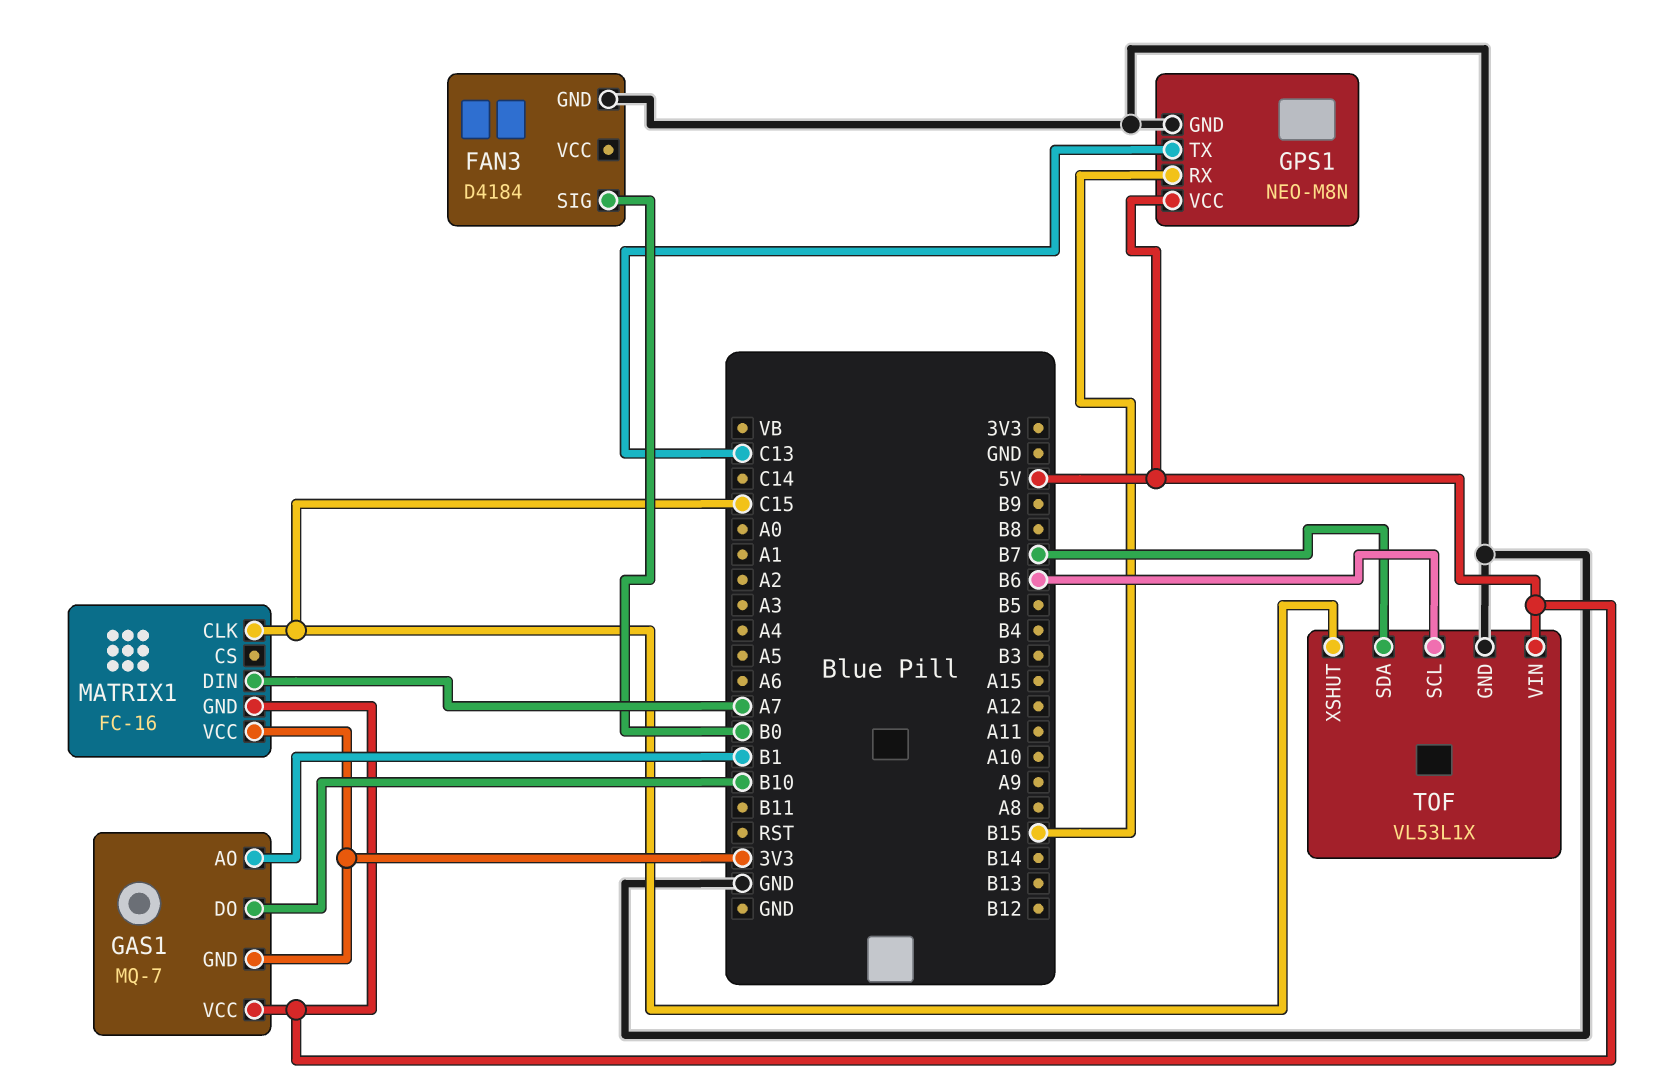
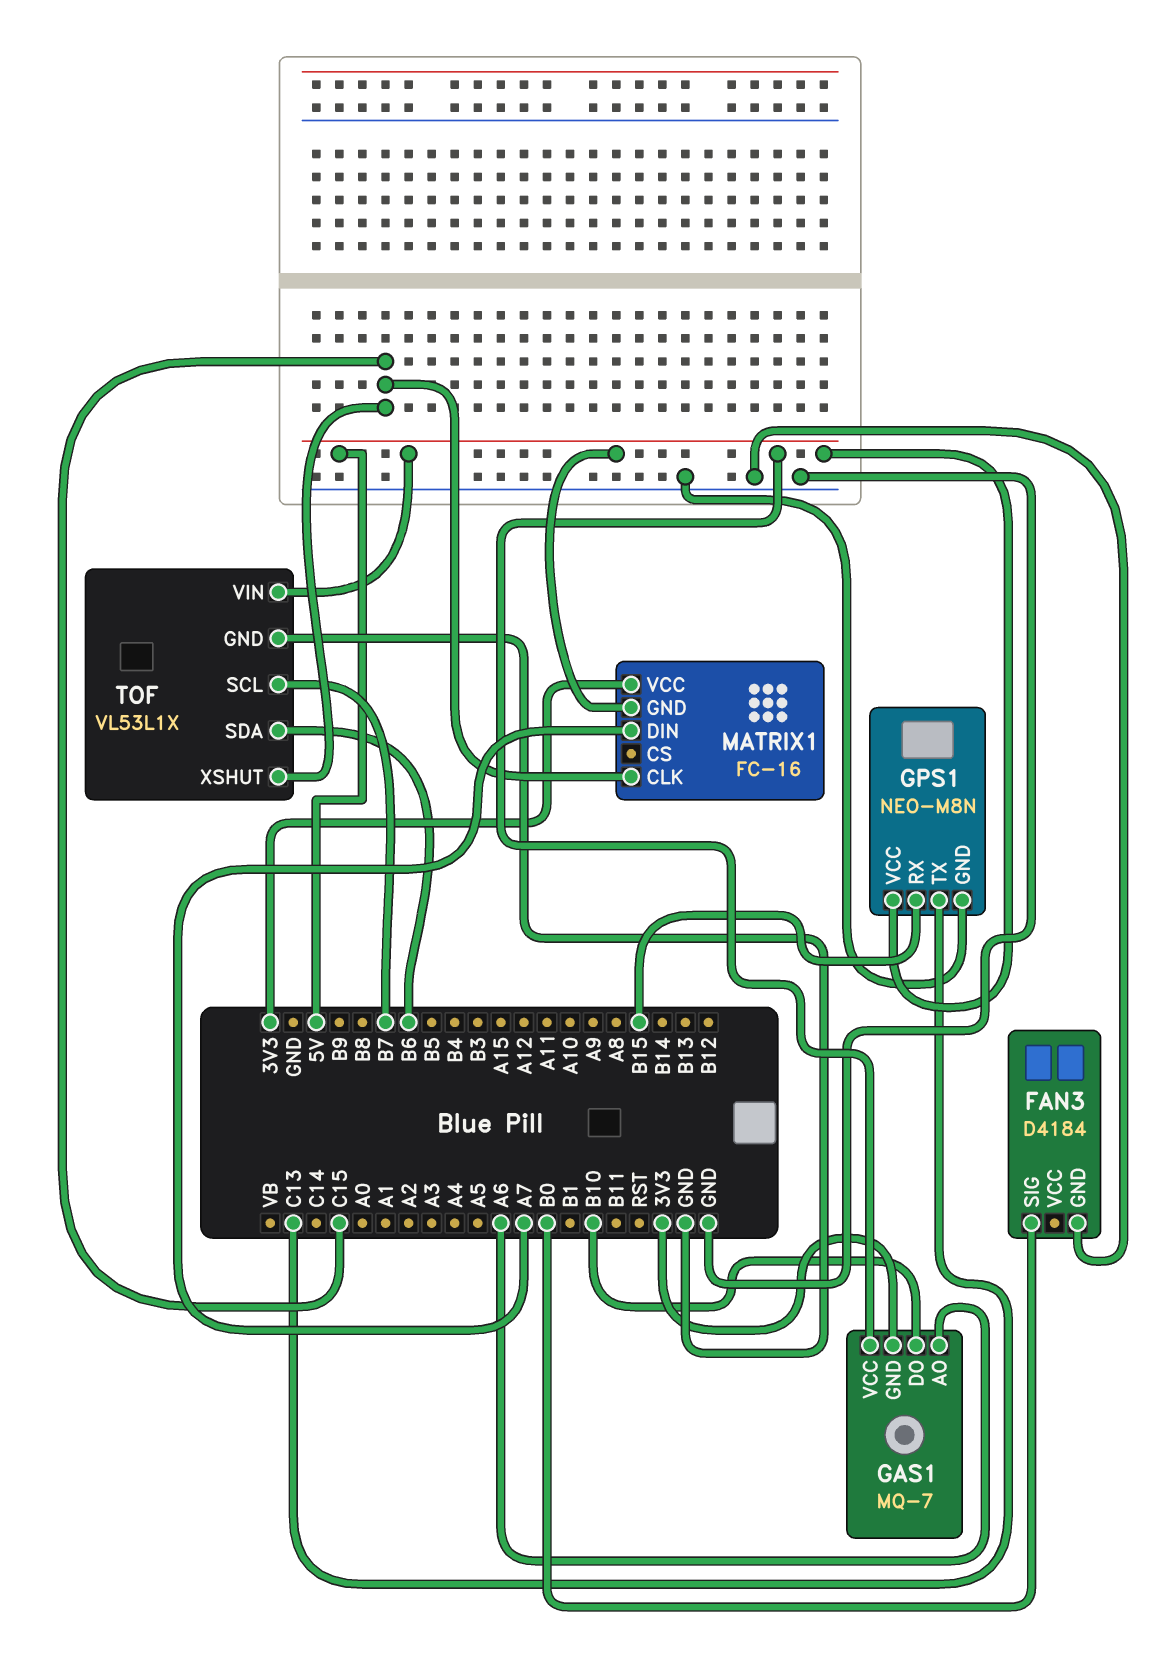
GAS1 pin AO: B1 -> A6
TOF pin SCL: B6 -> B7
TOF pin SDA: B7 -> B6

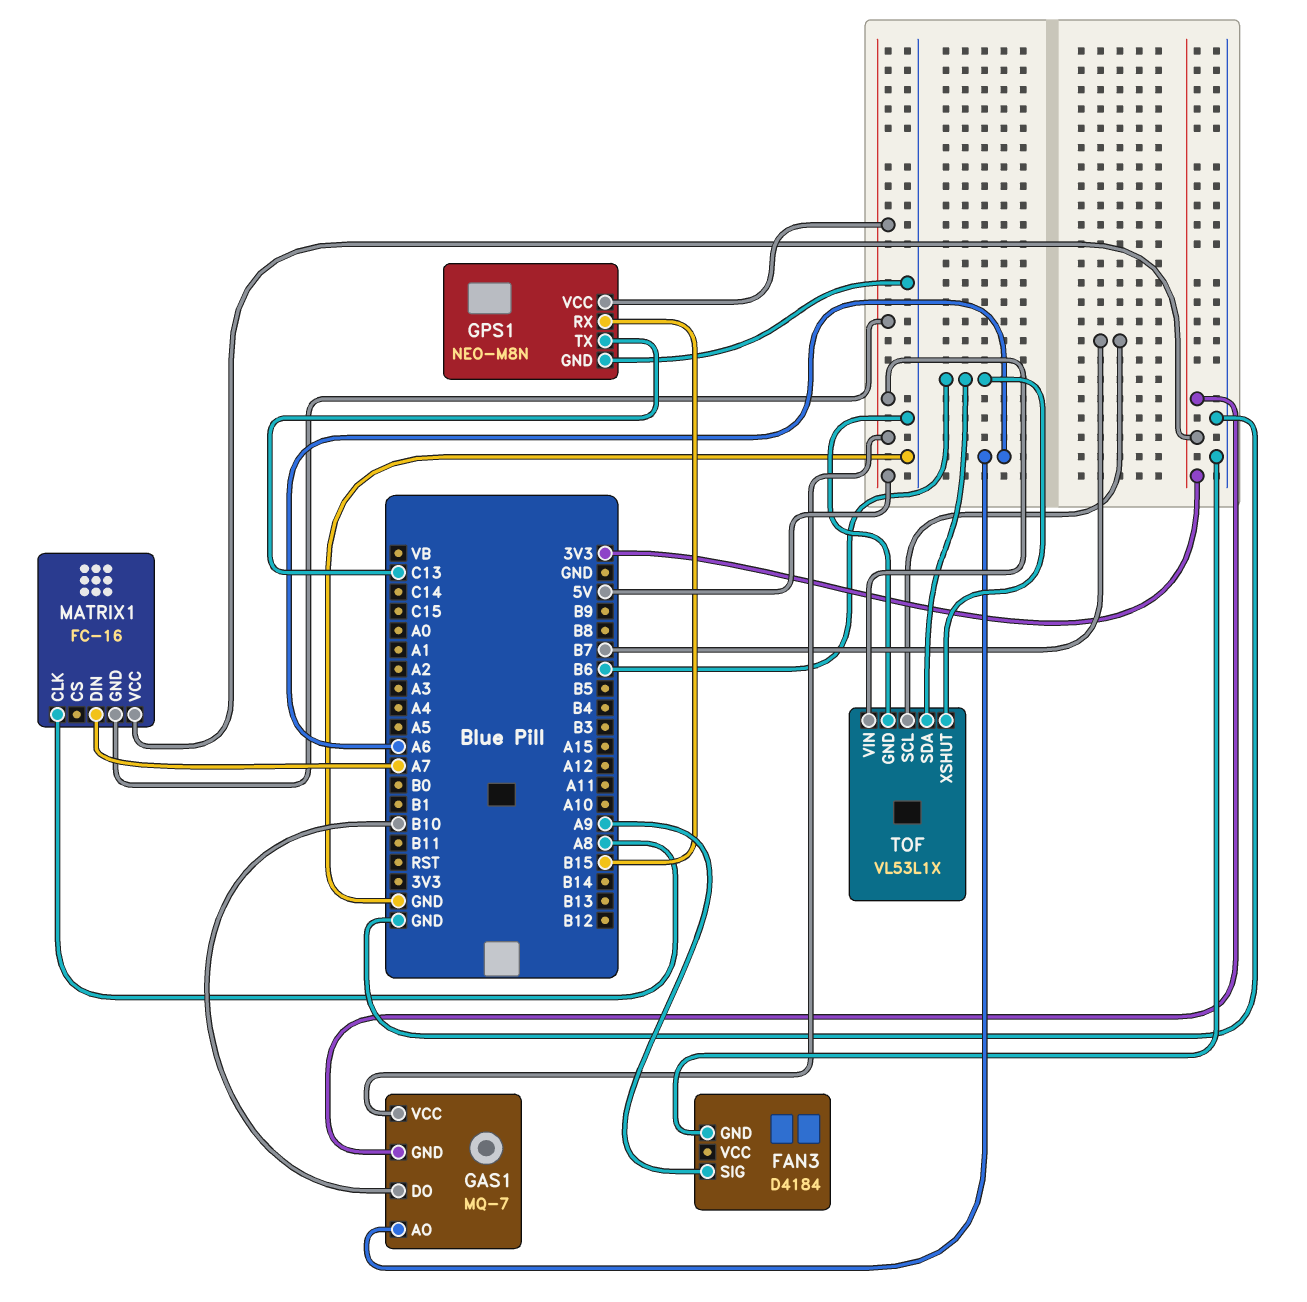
FAN3 pin SIG: B0 -> A9
MATRIX1 pin CLK: C15 -> A8
TOF pin XSHUT: C15 -> B6

